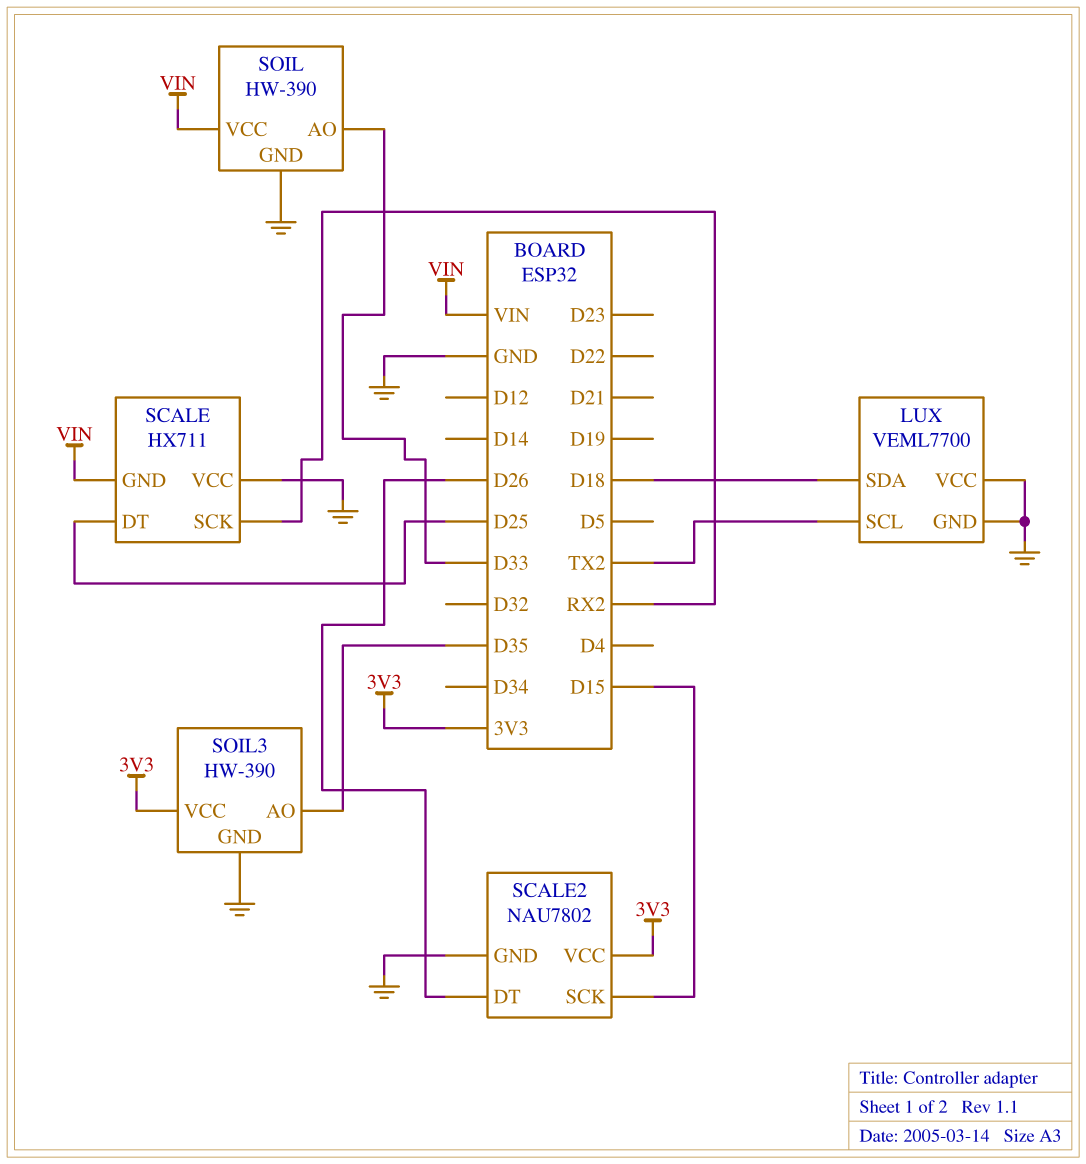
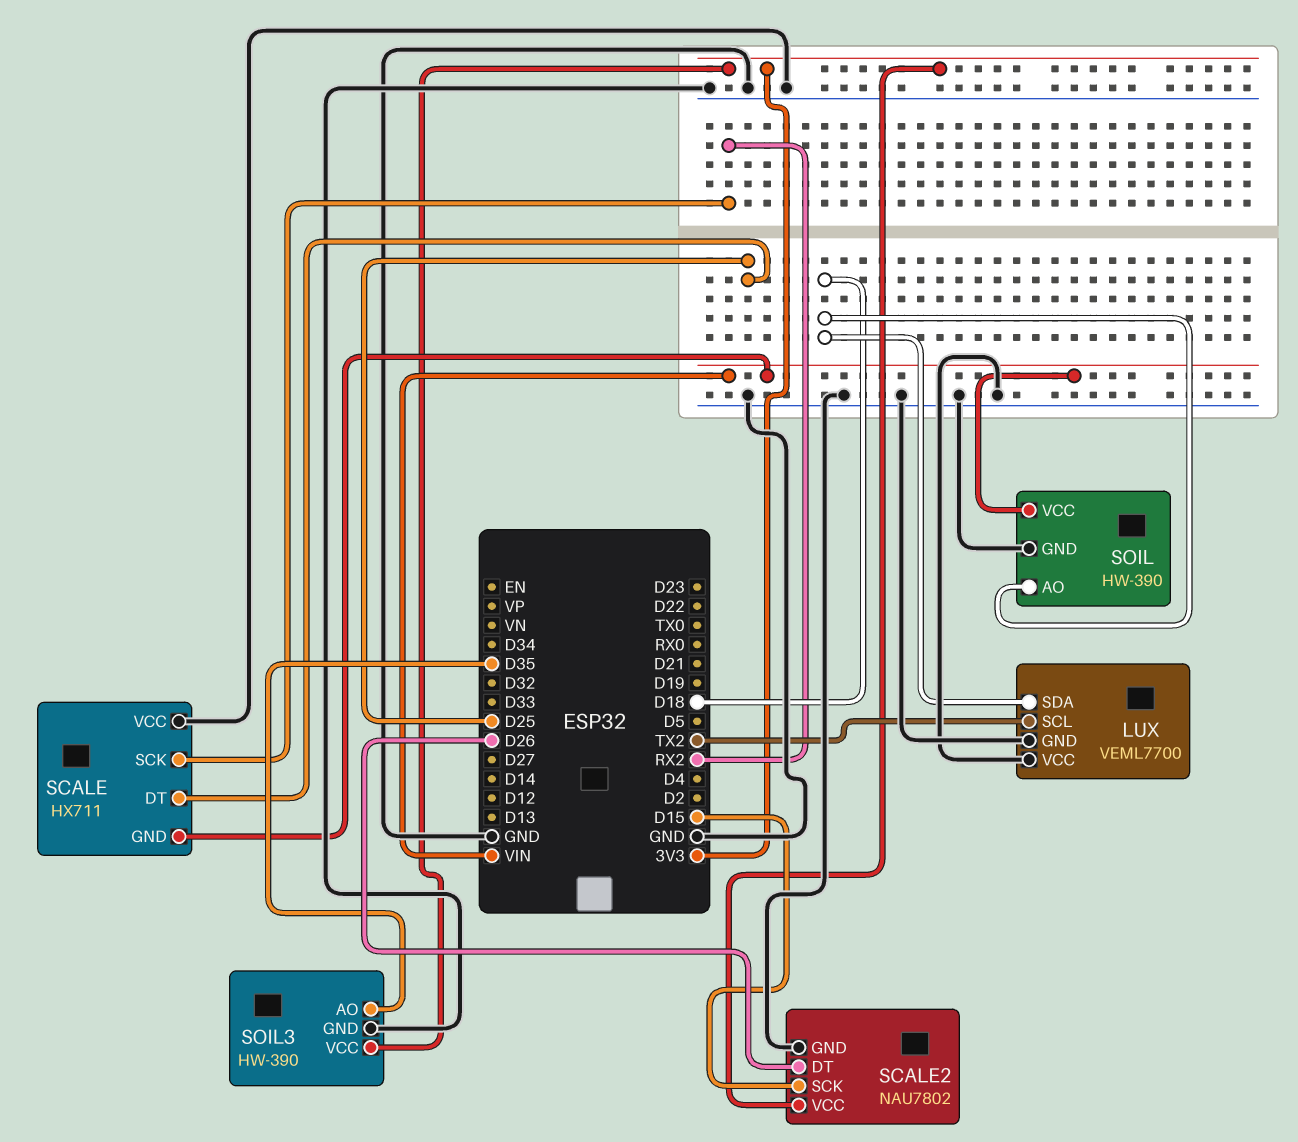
SOIL pin AO: D33 -> D18

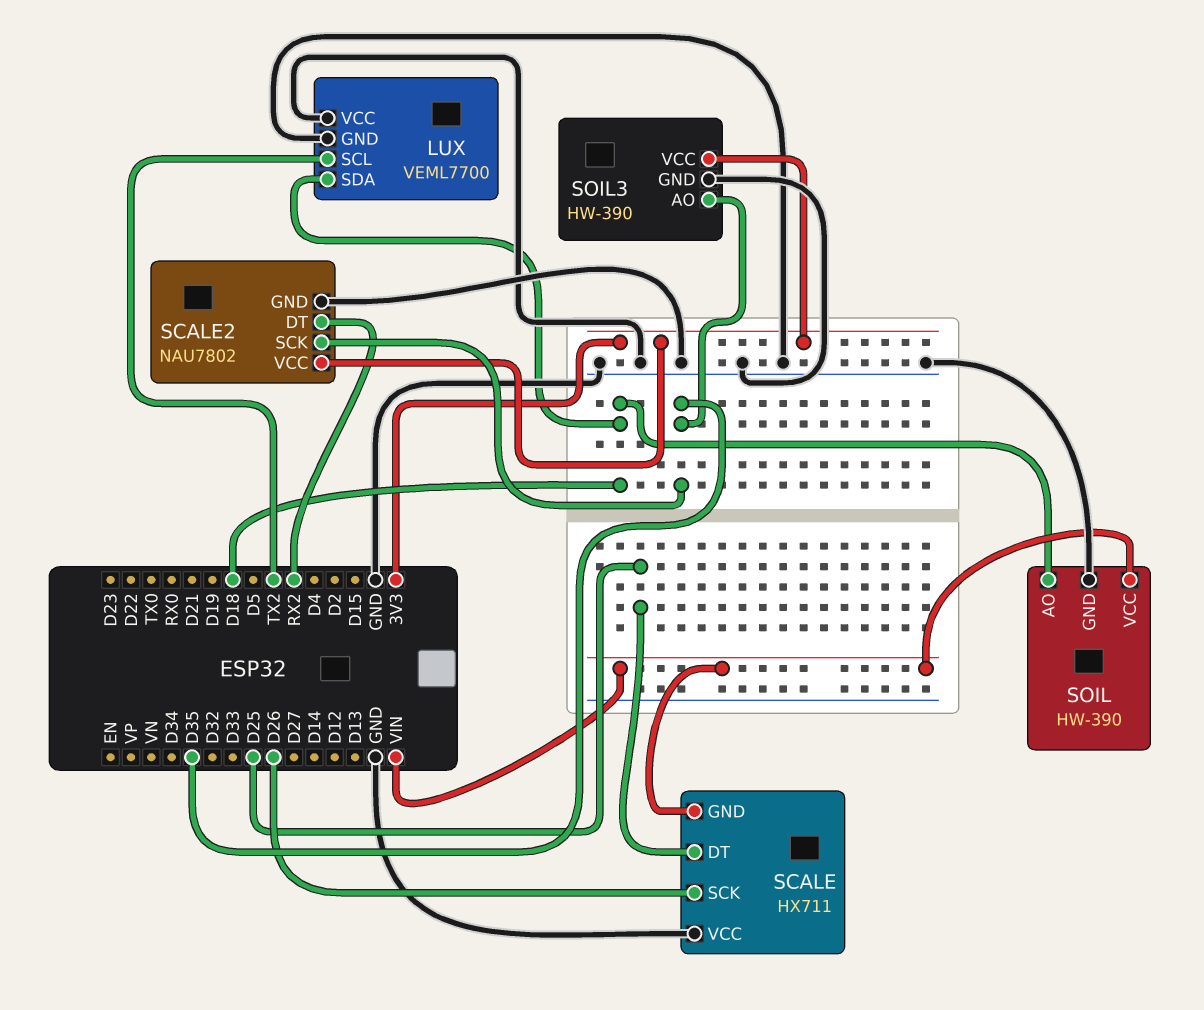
SCALE pin SCK: RX2 -> D26
SCALE2 pin DT: D26 -> RX2
SCALE2 pin SCK: D15 -> D35

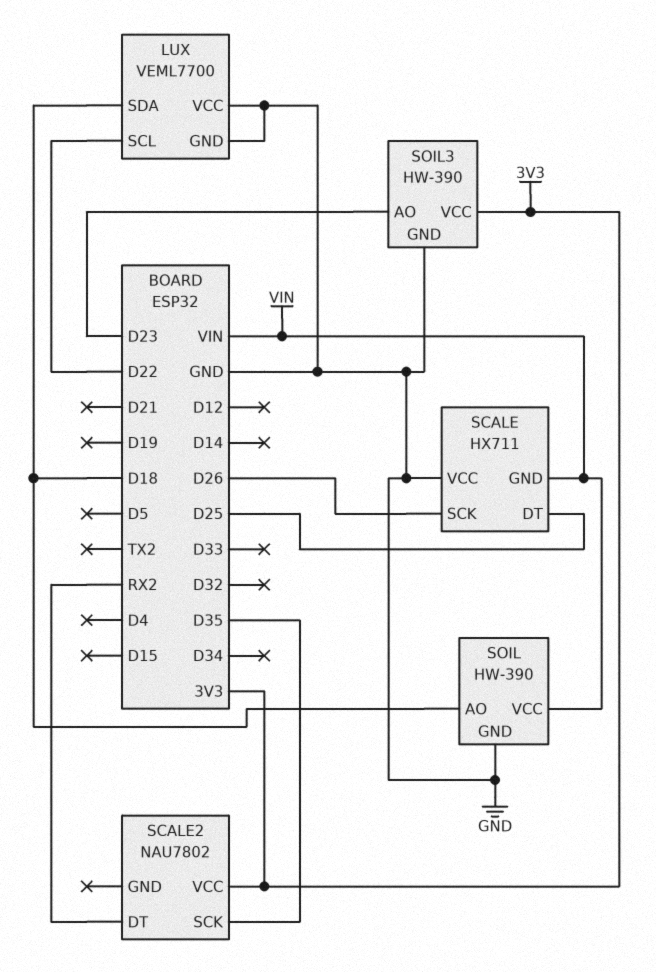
LUX pin SCL: TX2 -> D22
SCALE2 pin GND: GND -> none
SOIL3 pin AO: D35 -> D23

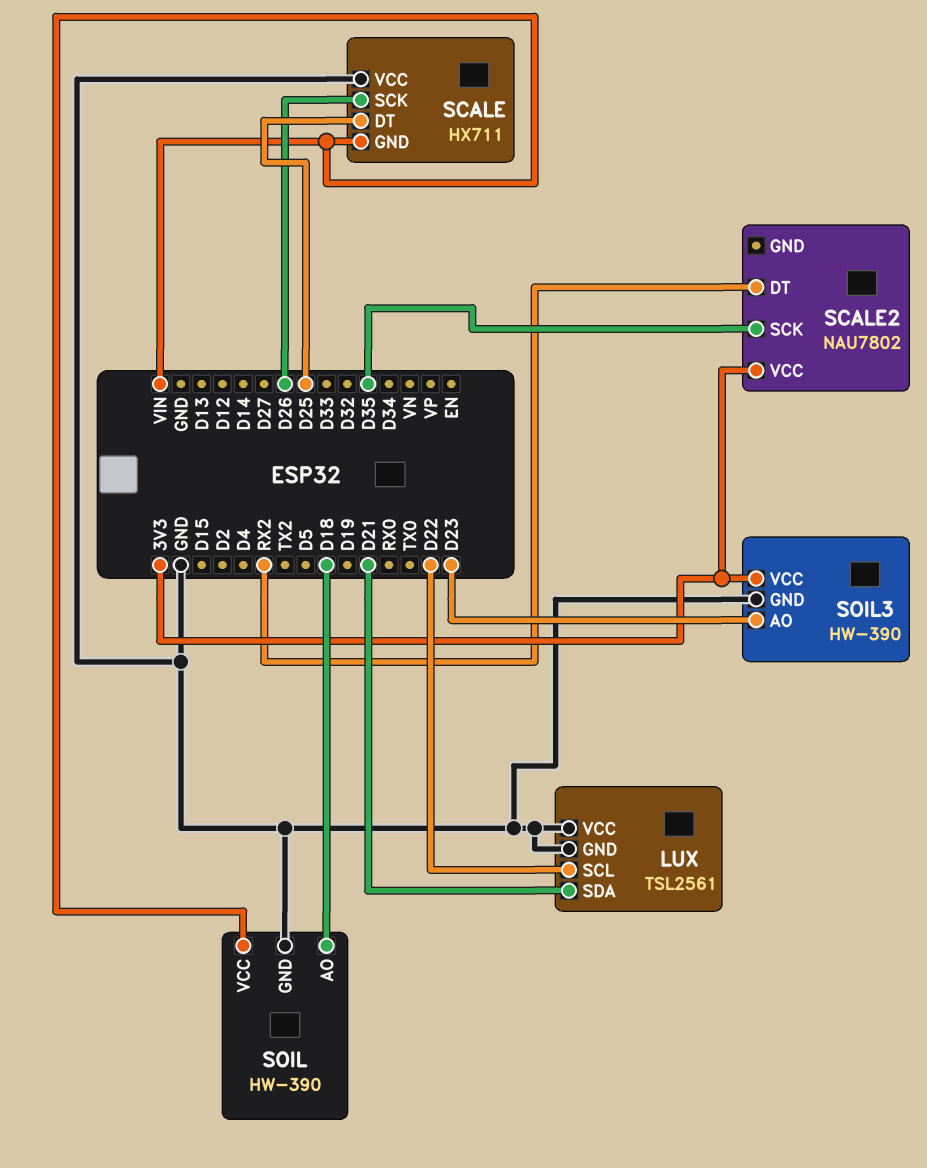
LUX: VEML7700 -> TSL2561
LUX pin SDA: D18 -> D21

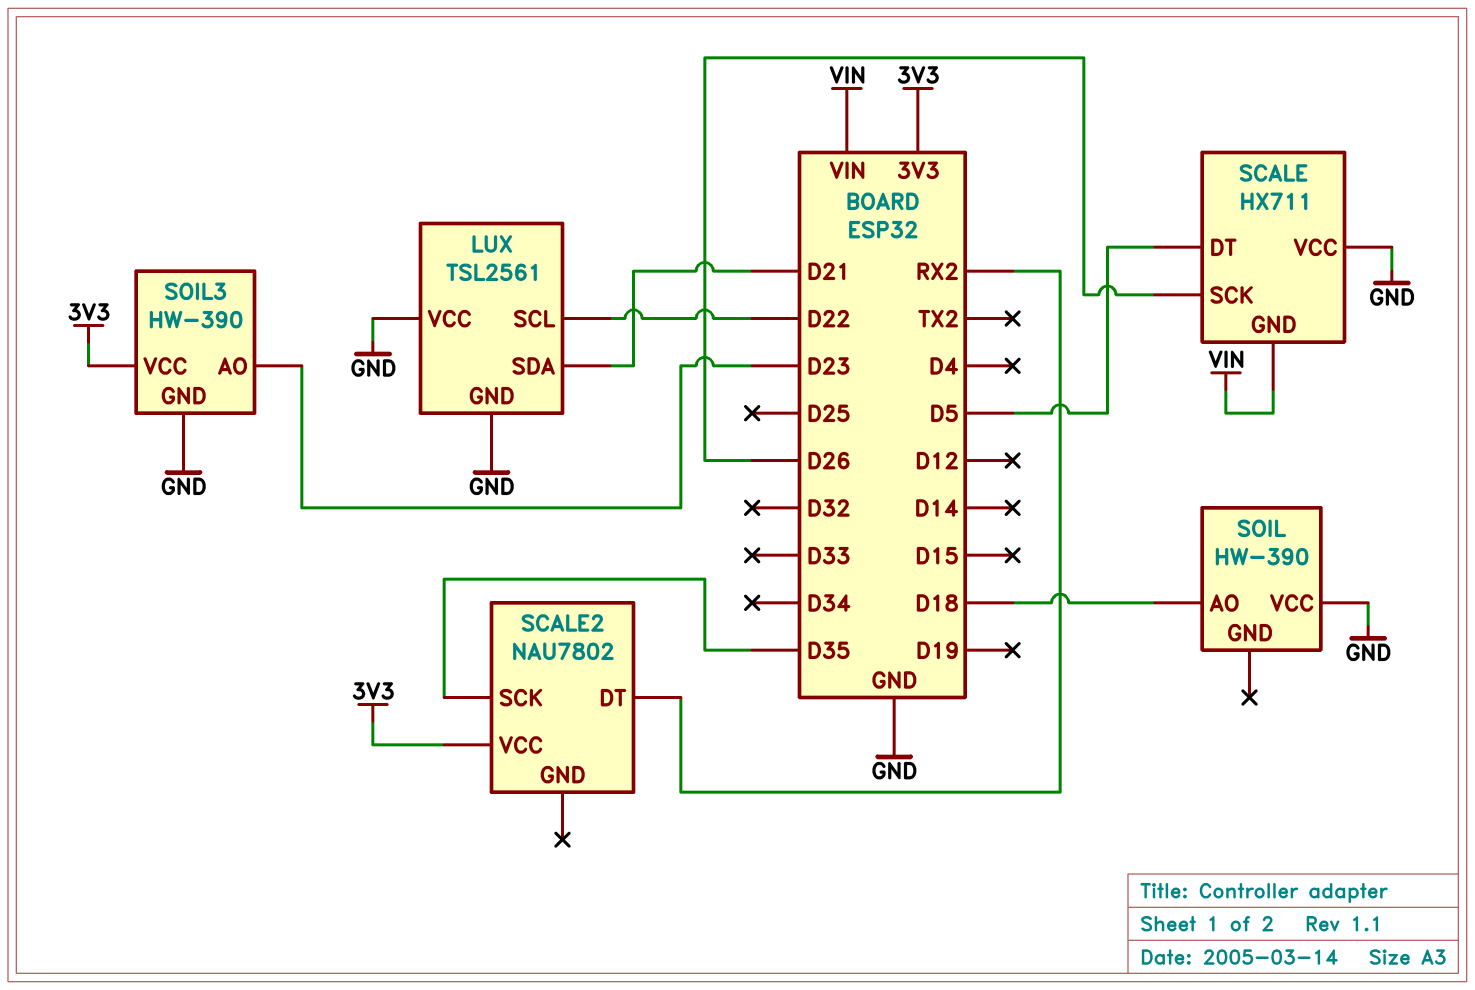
SCALE pin DT: D25 -> D5
SOIL pin GND: GND -> none
SOIL pin VCC: VIN -> GND

